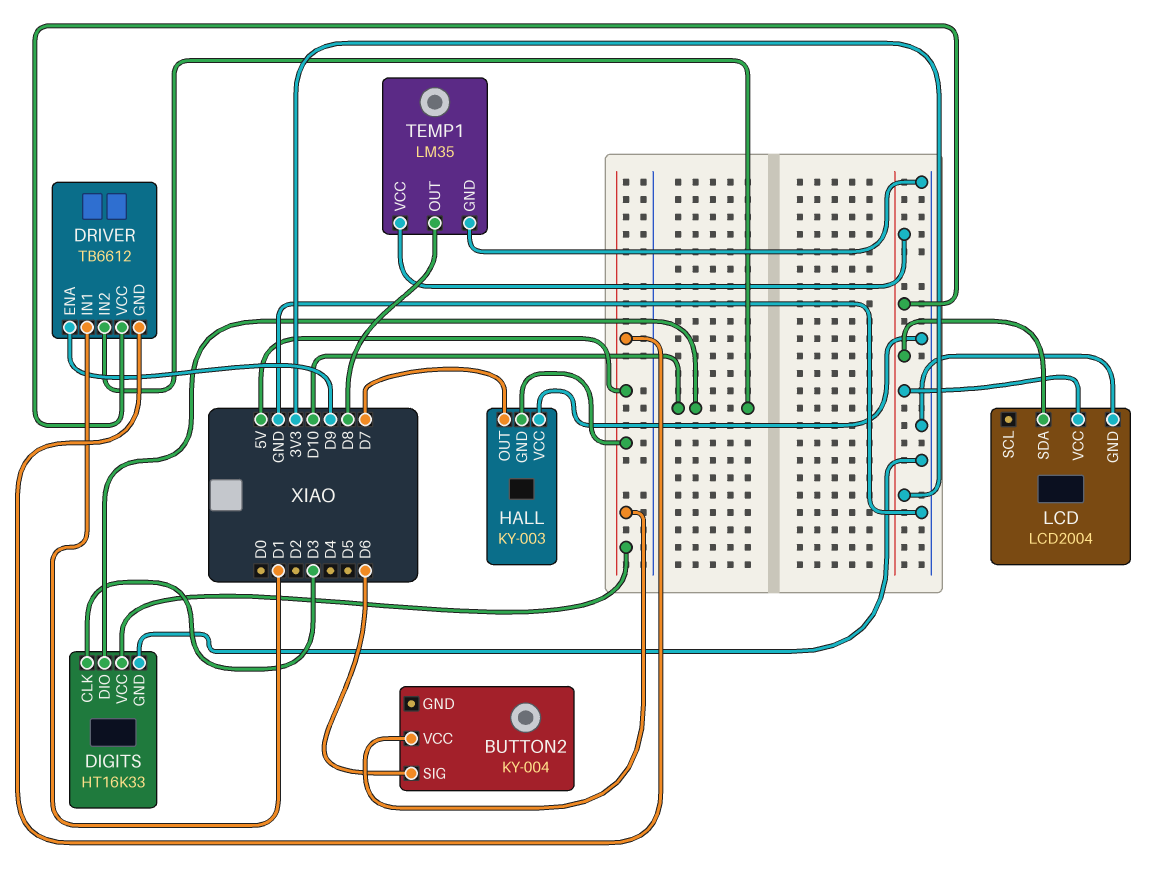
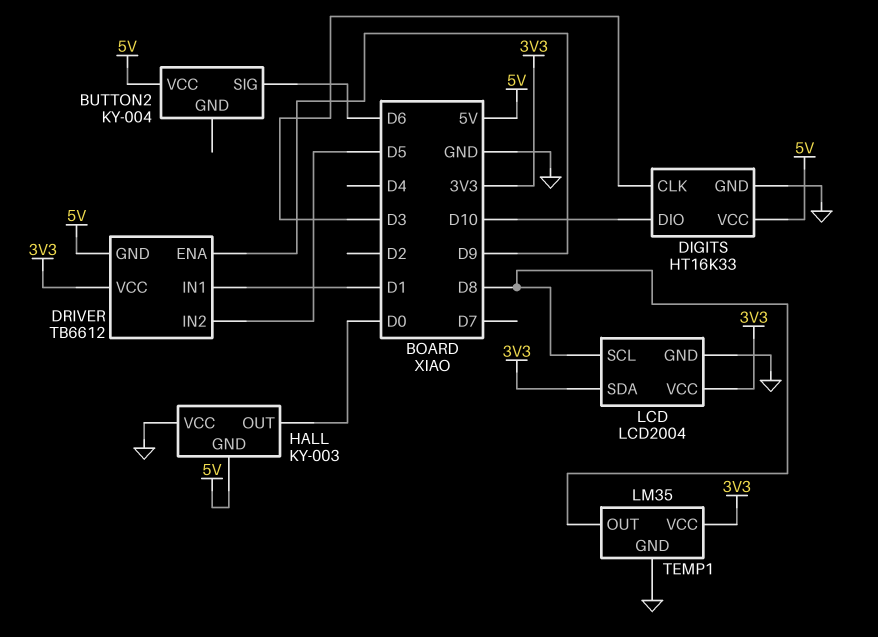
DRIVER pin IN2: D10 -> D5
HALL pin OUT: D7 -> D0
LCD pin SCL: none -> D8

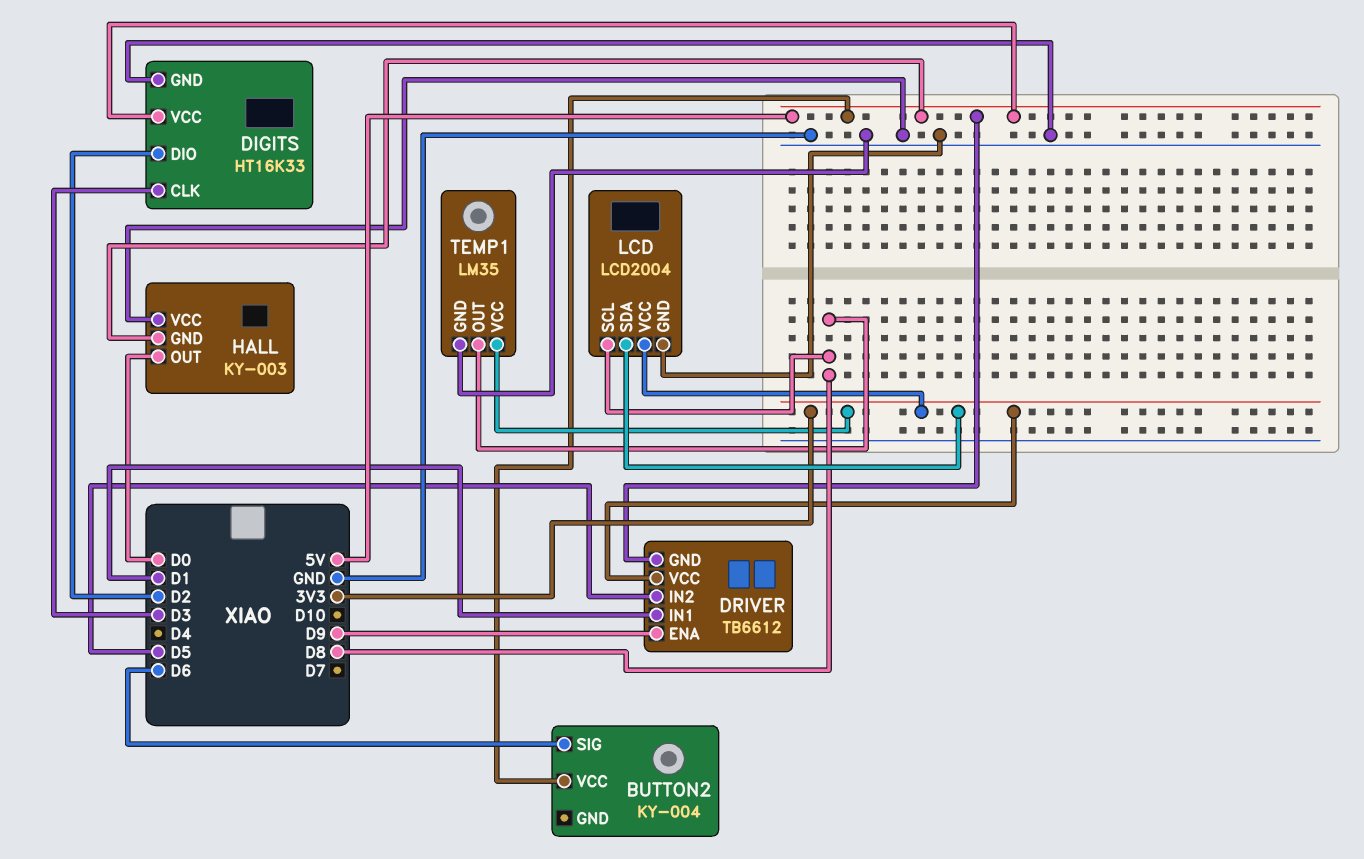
DIGITS pin DIO: D10 -> D2

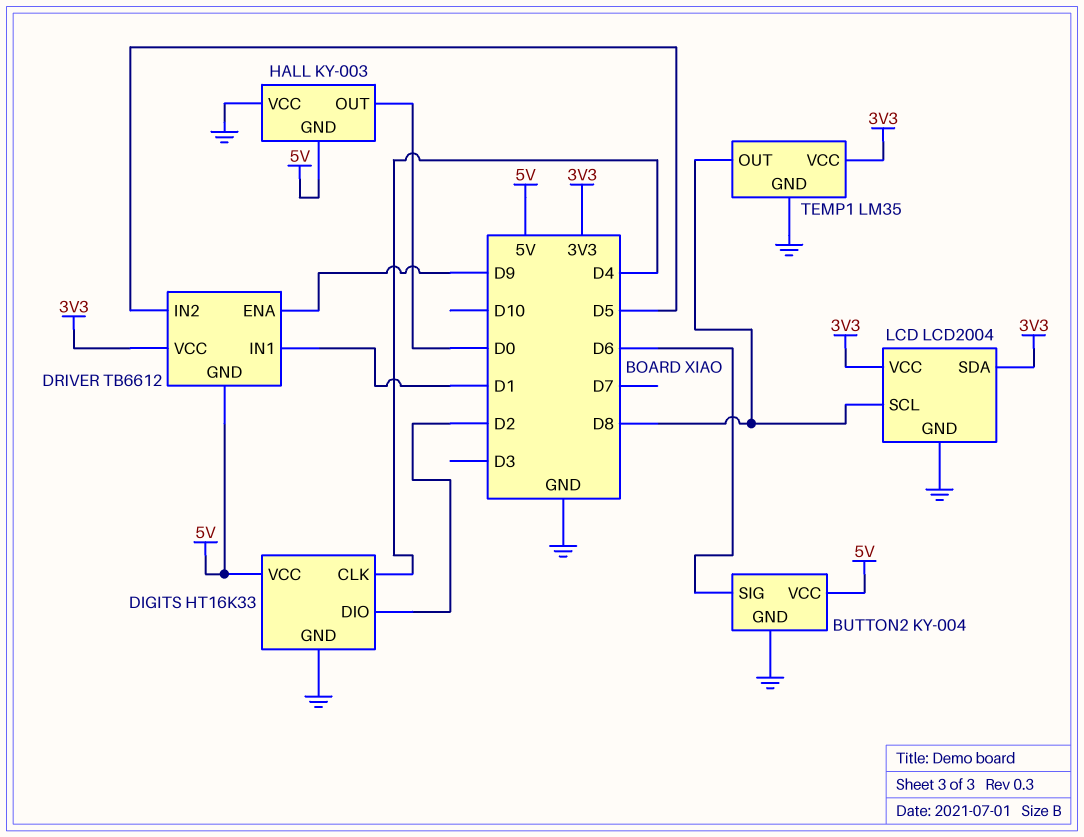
BUTTON2 pin GND: none -> GND
DIGITS pin CLK: D3 -> D4

